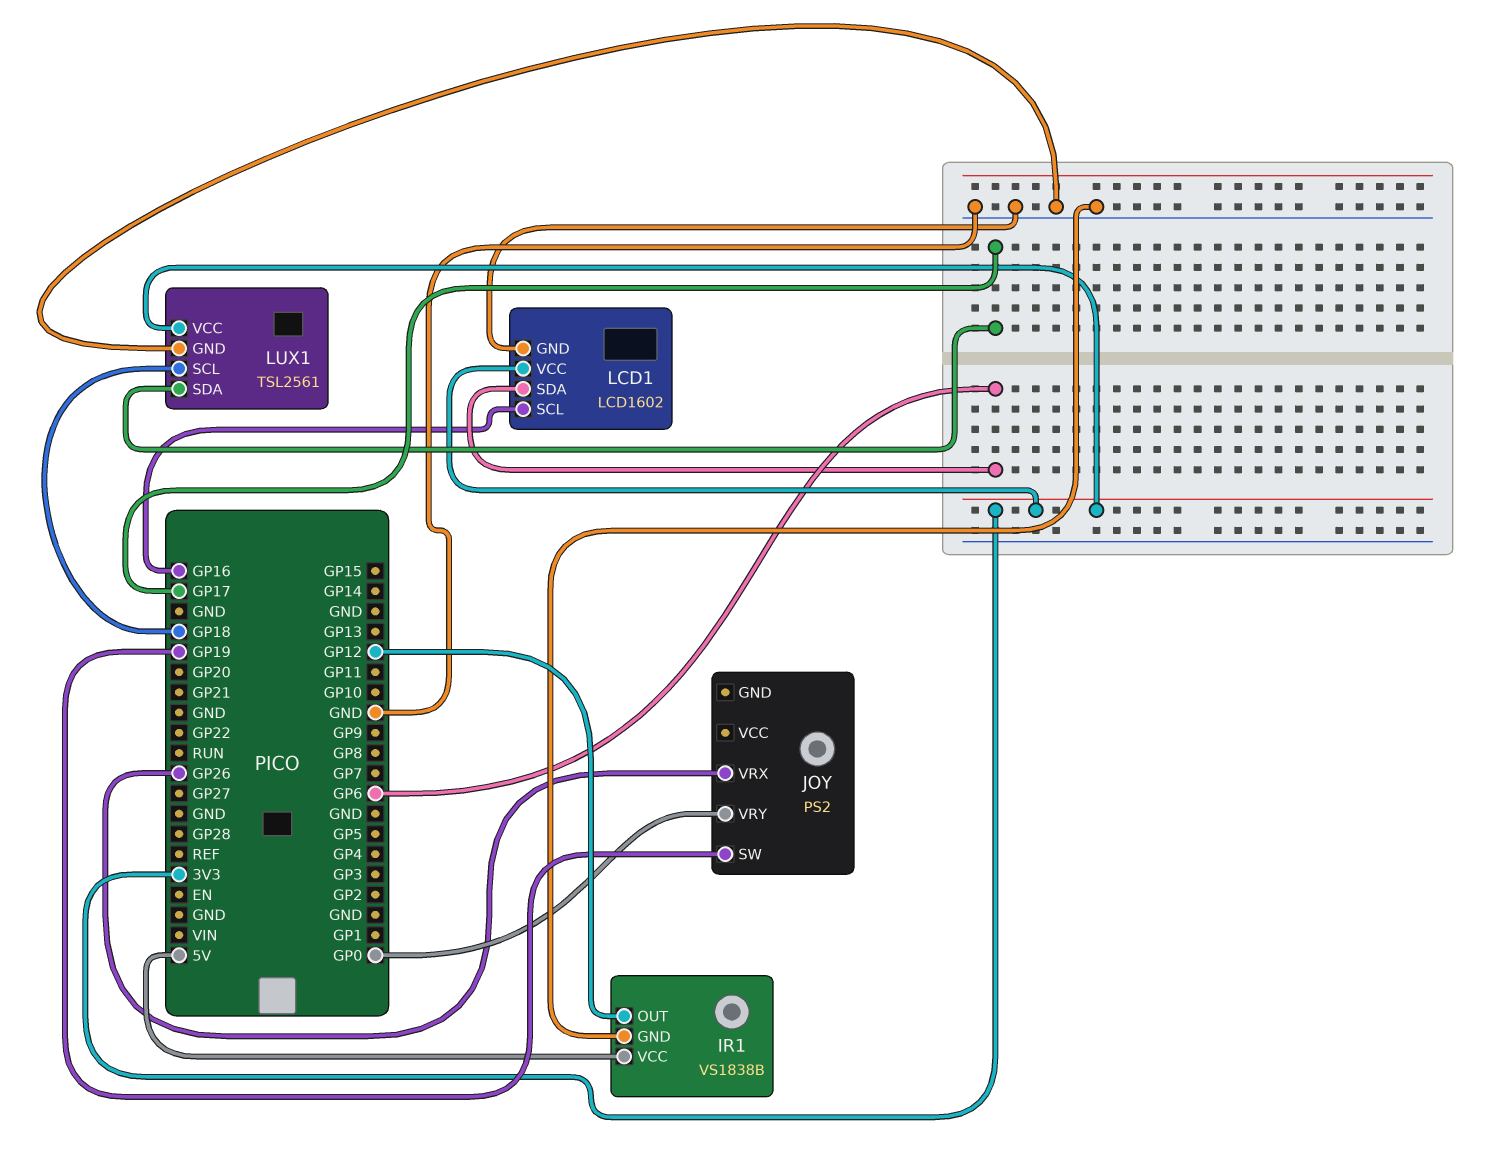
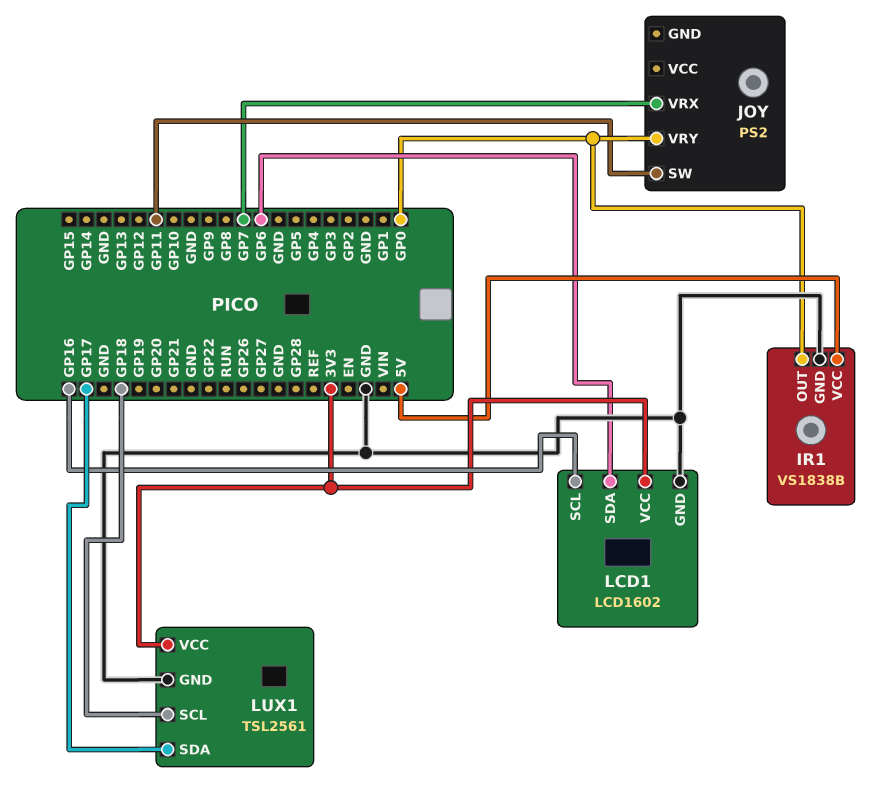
IR1 pin OUT: GP12 -> GP0
JOY pin SW: GP19 -> GP11
JOY pin VRX: GP26 -> GP7

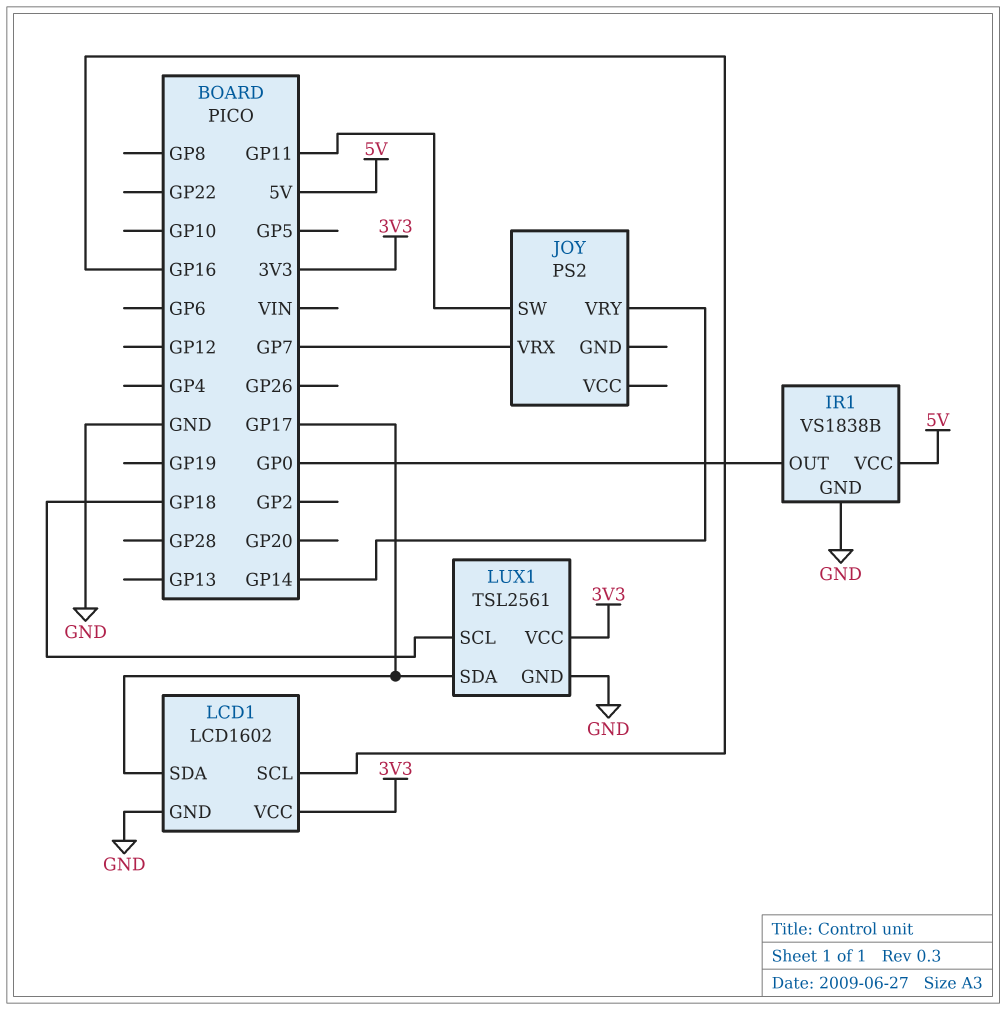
JOY pin VRY: GP0 -> GP14
LCD1 pin SDA: GP6 -> GP17

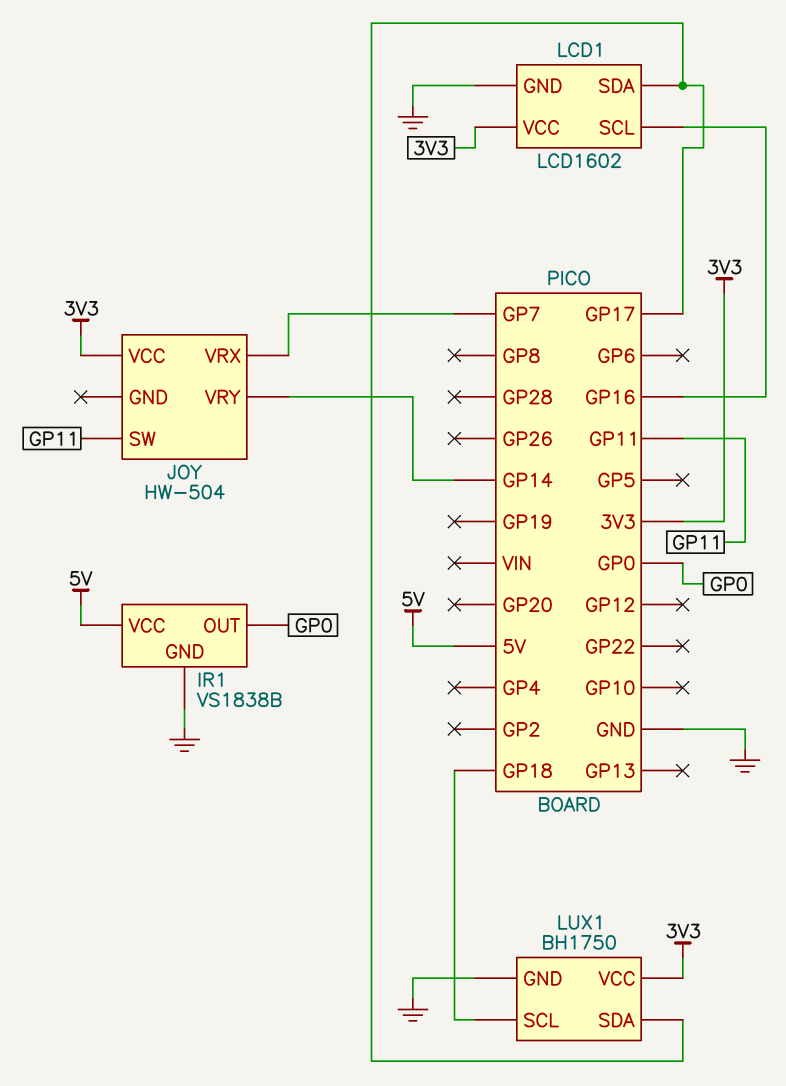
JOY: PS2 -> HW-504
JOY pin VCC: none -> 3V3
LUX1: TSL2561 -> BH1750

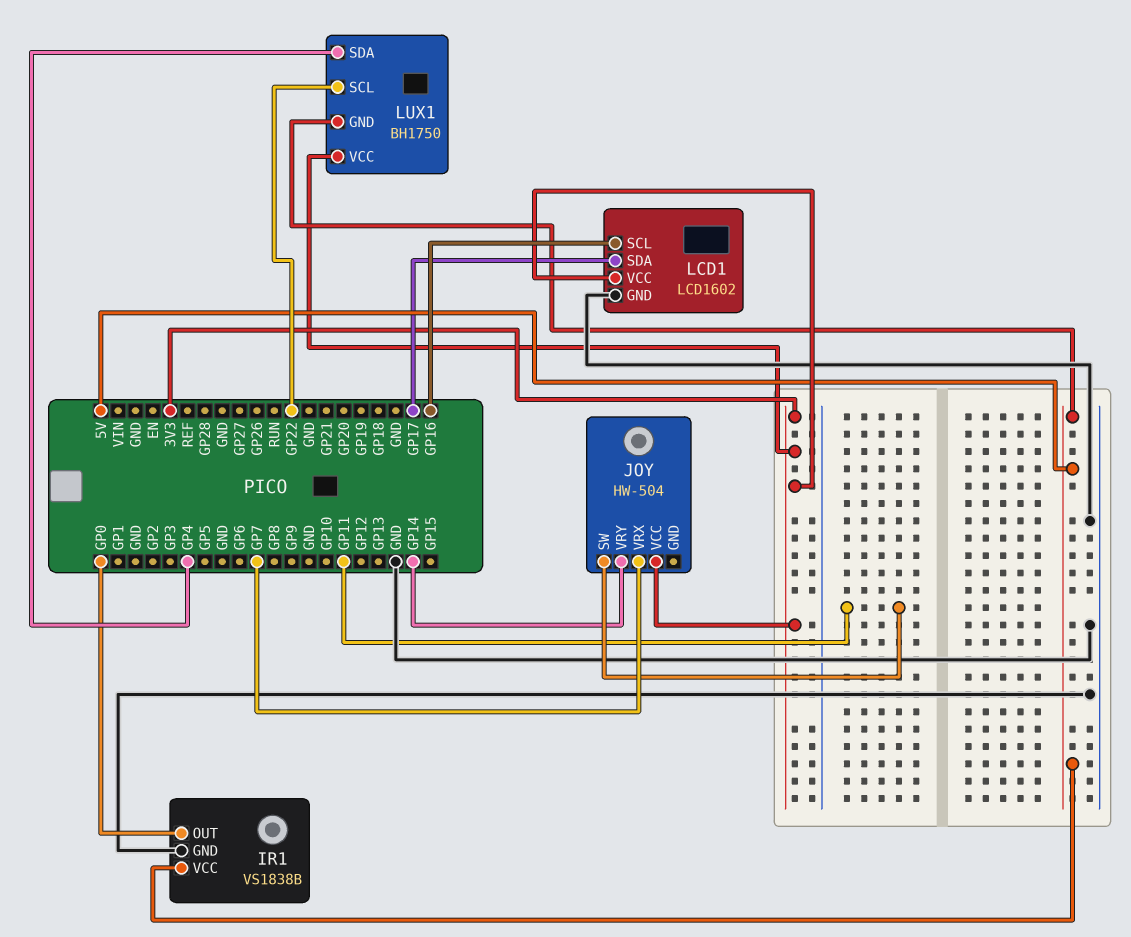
LUX1 pin GND: GND -> 5V
LUX1 pin SCL: GP18 -> GP22
LUX1 pin SDA: GP17 -> GP4

